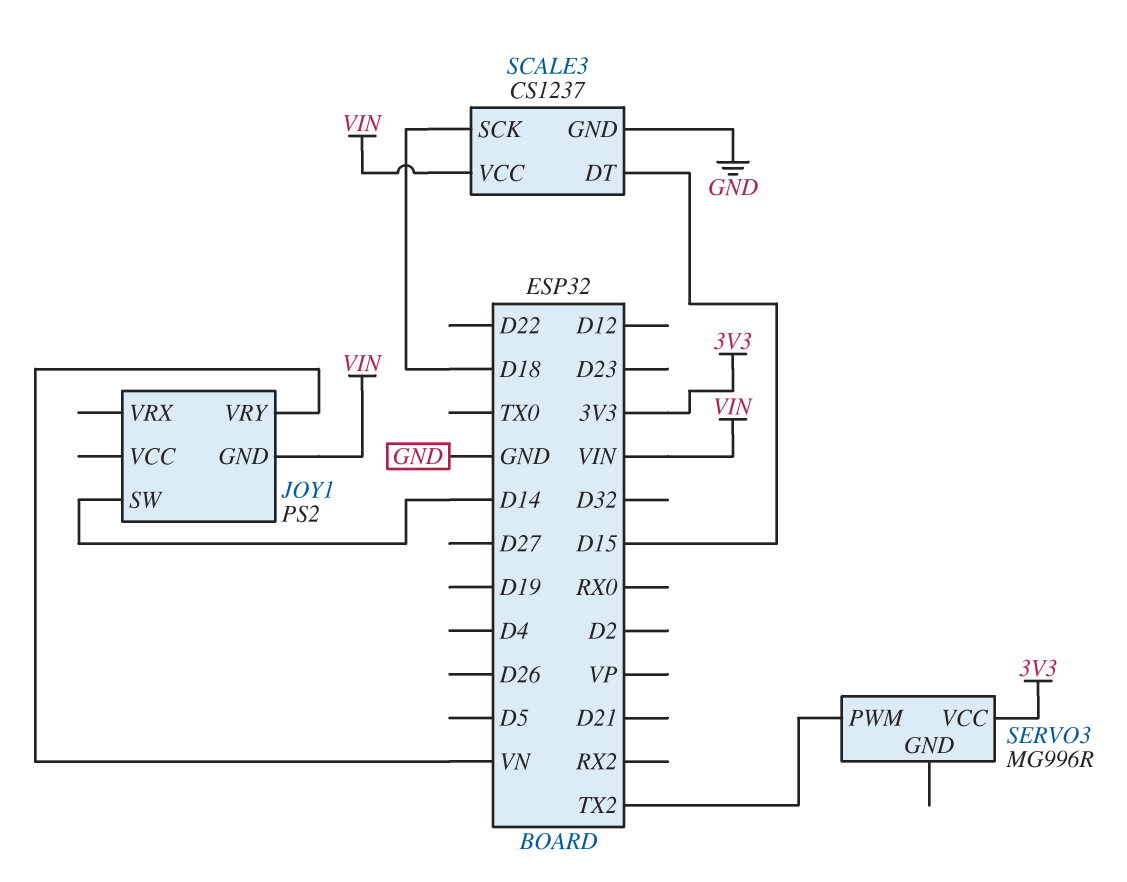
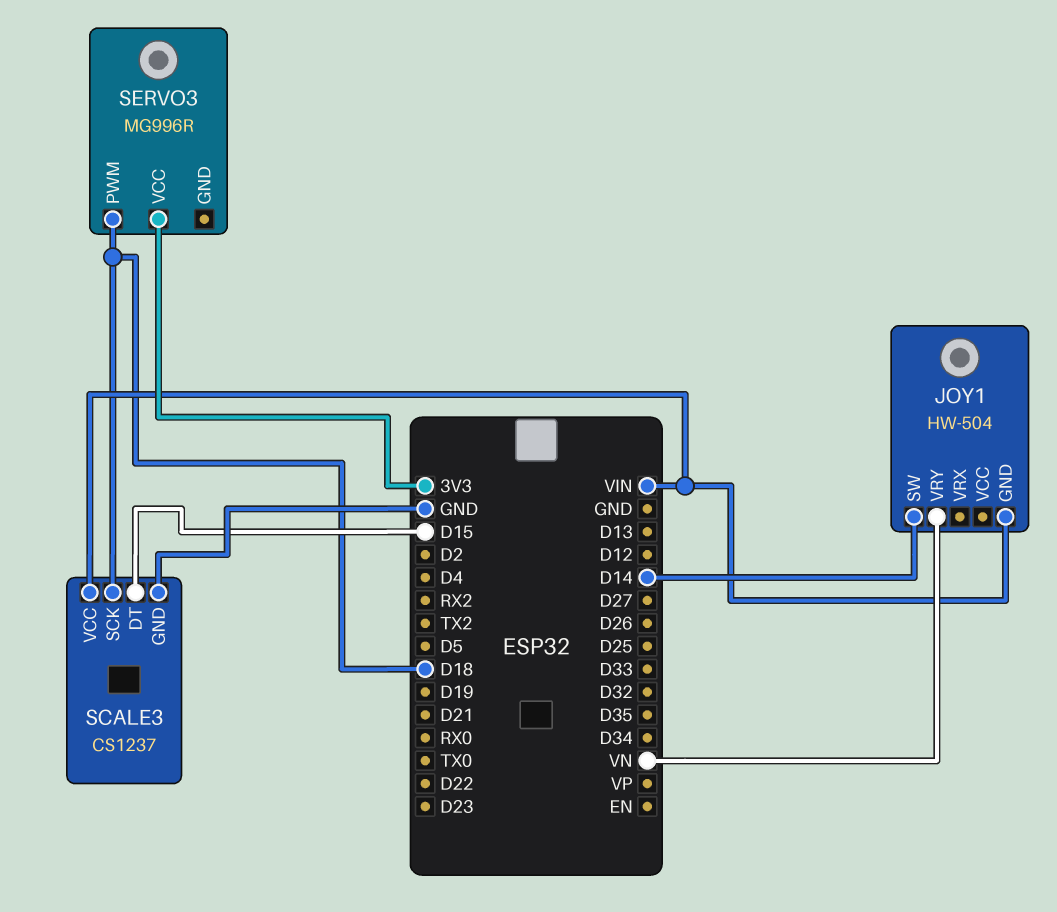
JOY1: PS2 -> HW-504
SERVO3 pin PWM: TX2 -> D18

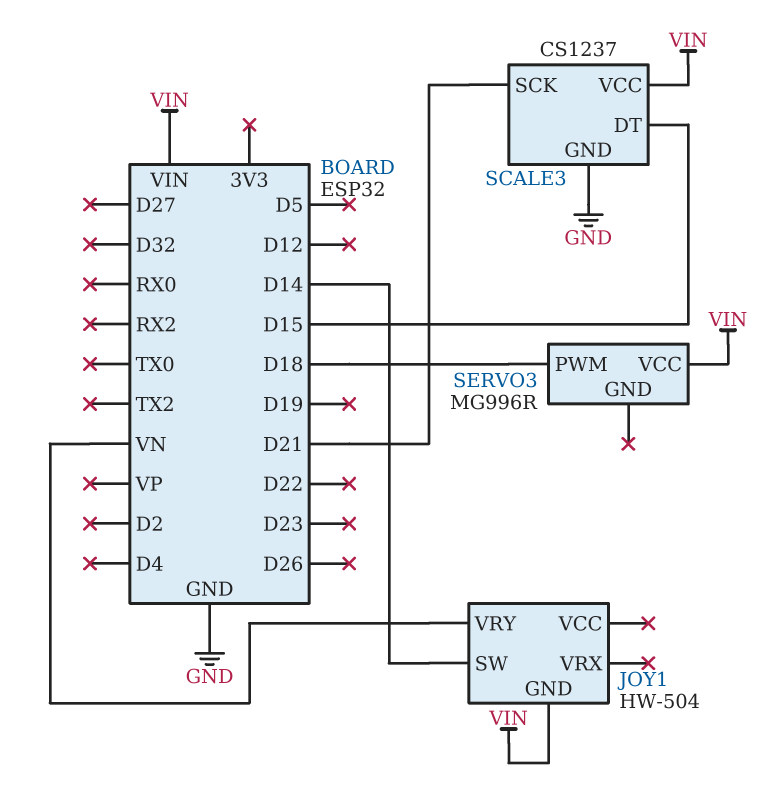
SCALE3 pin SCK: D18 -> D21
SERVO3 pin VCC: 3V3 -> VIN

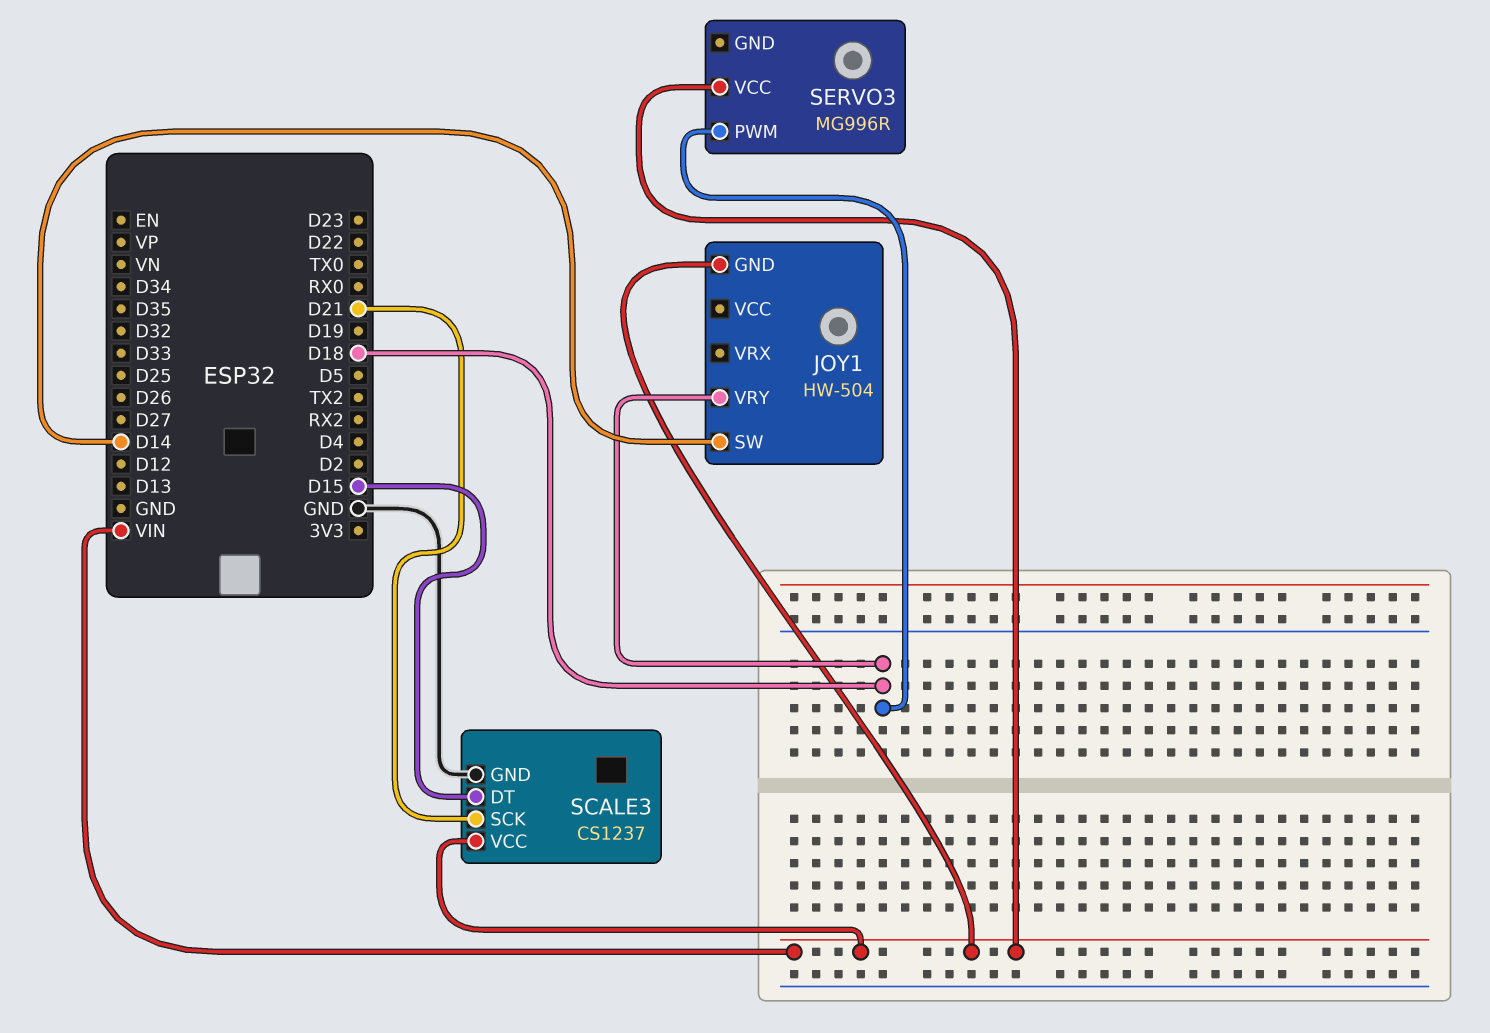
JOY1 pin VRY: VN -> D18

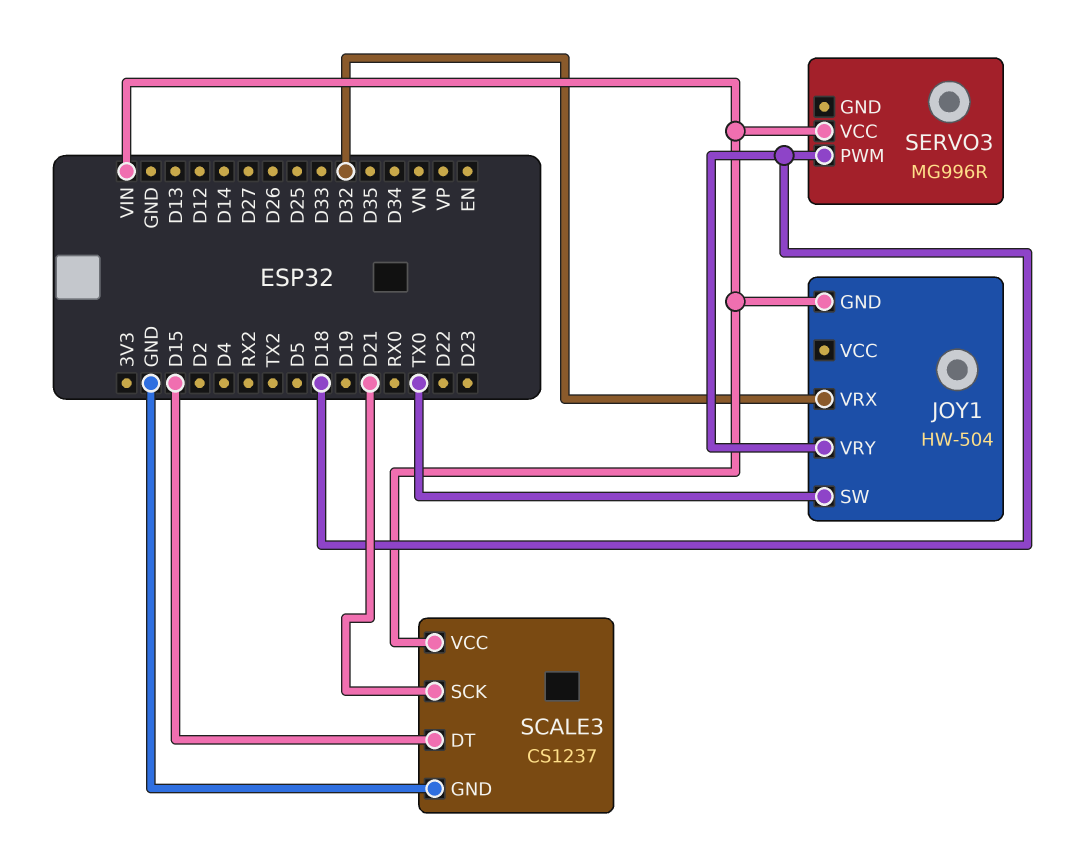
JOY1 pin SW: D14 -> TX0
JOY1 pin VRX: none -> D32

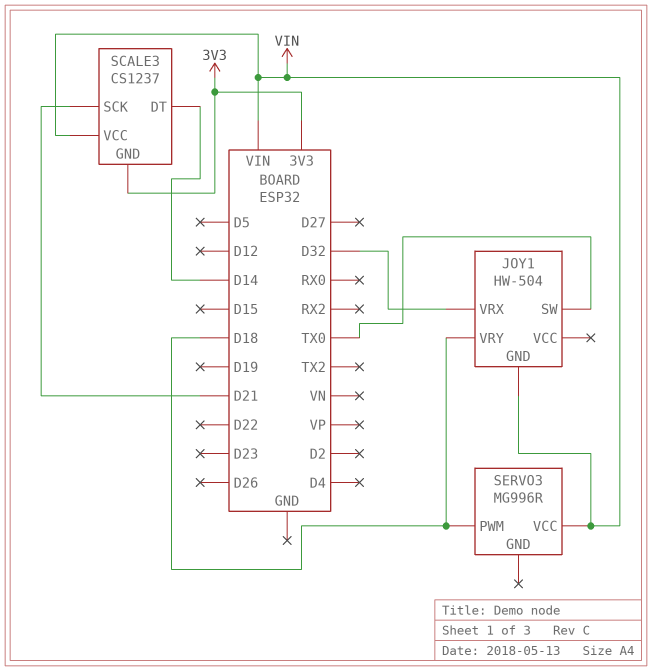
SCALE3 pin DT: D15 -> D14
SCALE3 pin GND: GND -> 3V3

